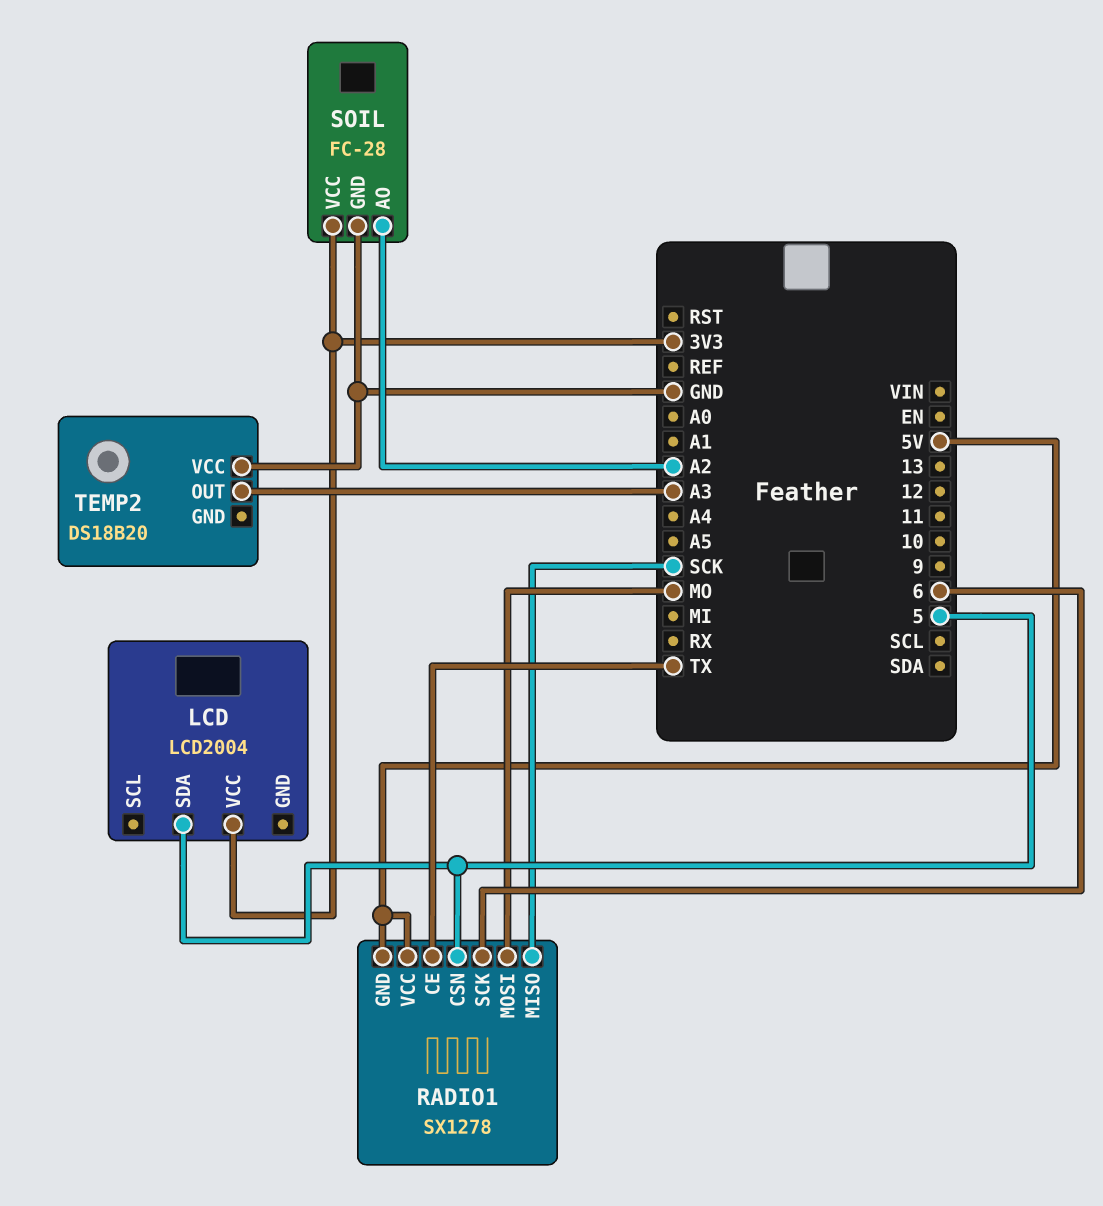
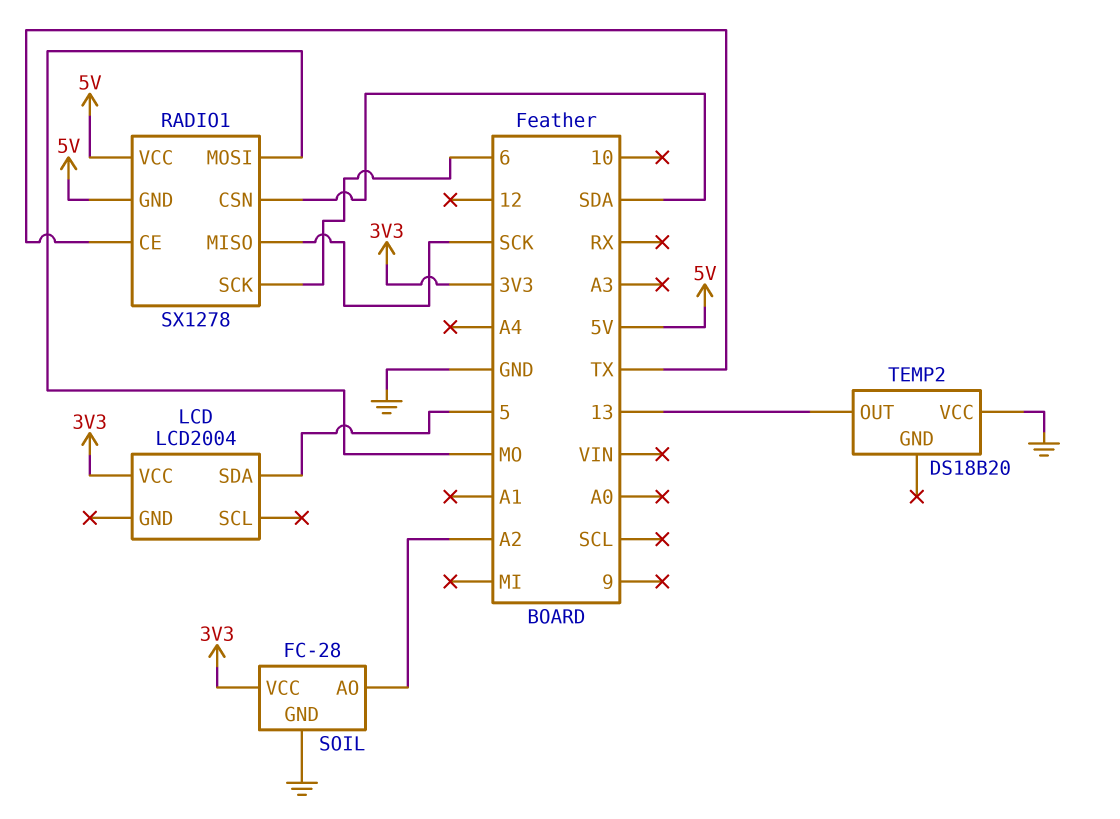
RADIO1 pin CSN: 5 -> SDA
TEMP2 pin OUT: A3 -> 13

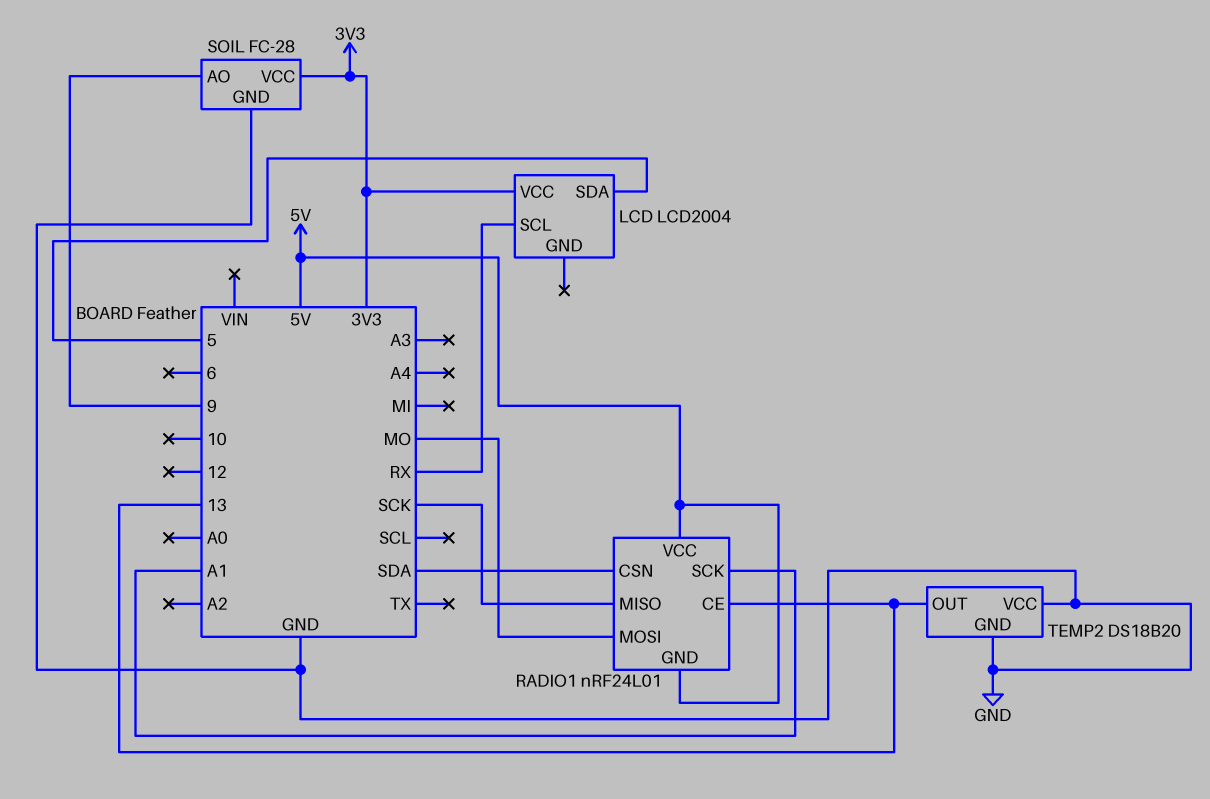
LCD pin SCL: none -> RX
RADIO1: SX1278 -> nRF24L01
RADIO1 pin CE: TX -> 13
RADIO1 pin SCK: 6 -> A1
SOIL pin AO: A2 -> 9
TEMP2 pin GND: none -> GND

